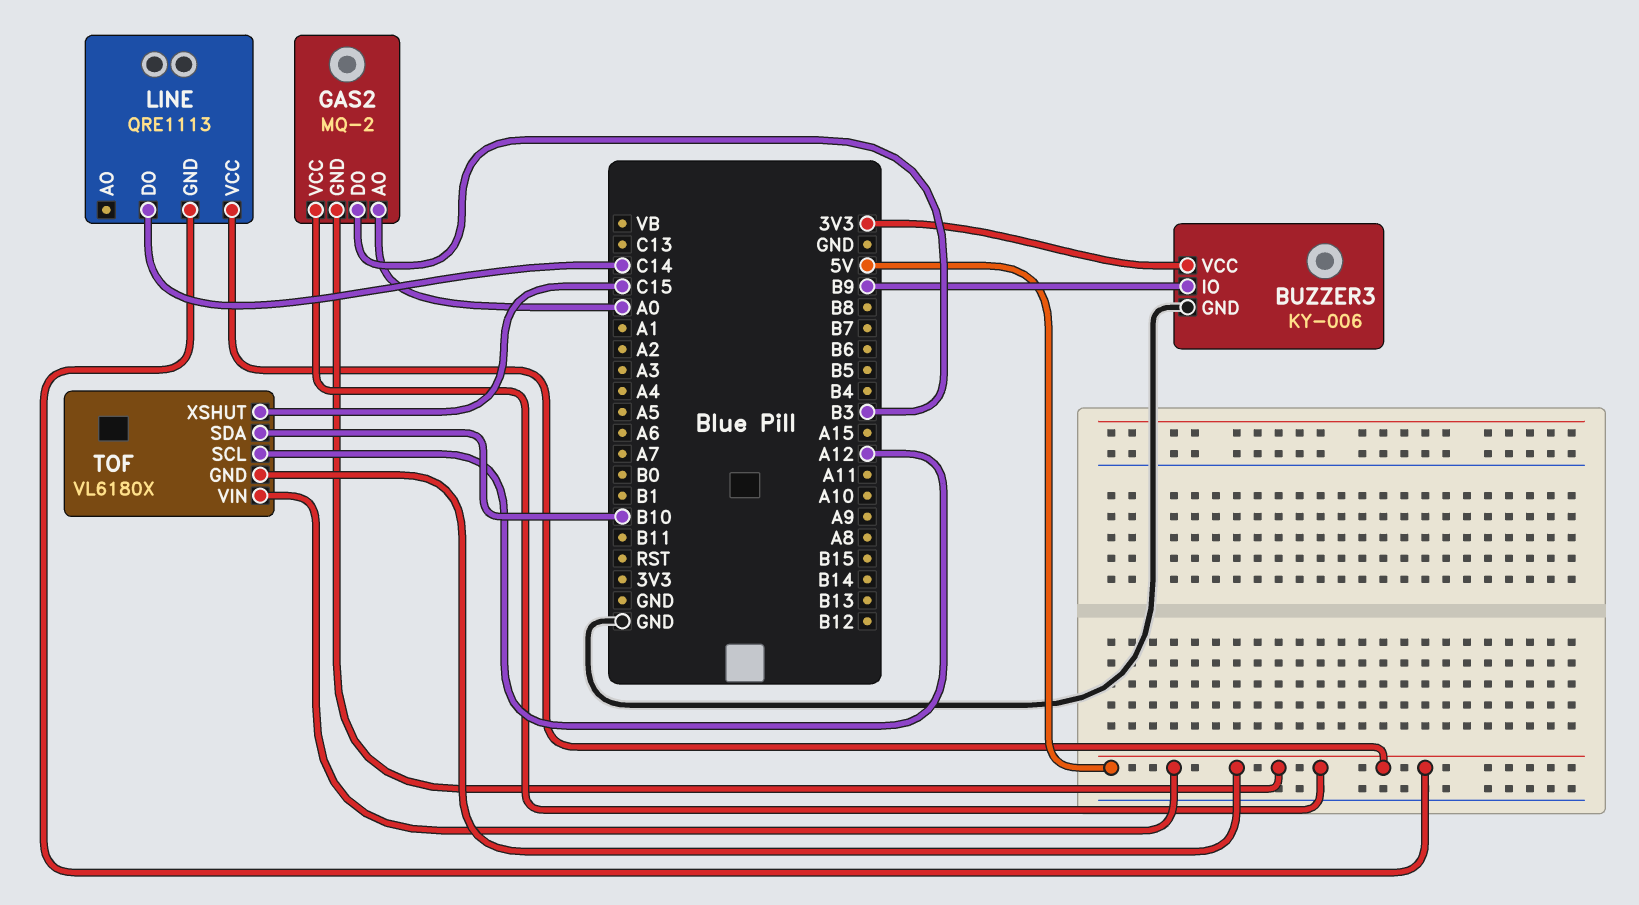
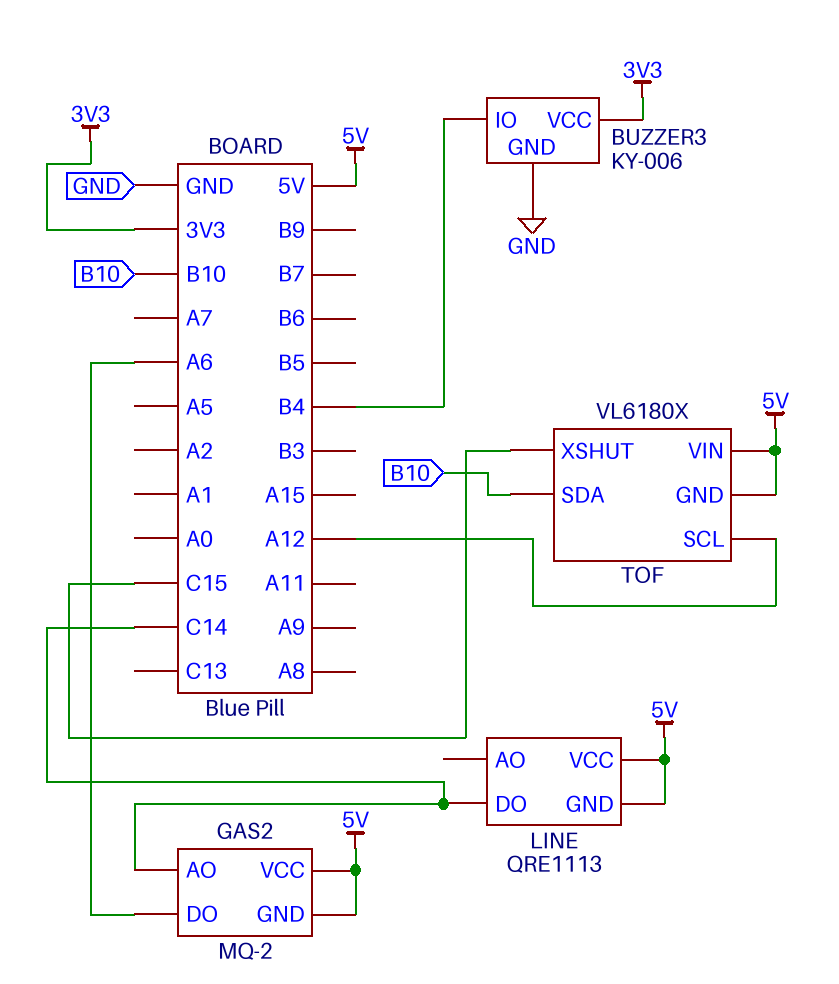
BUZZER3 pin IO: B9 -> B4
GAS2 pin AO: A0 -> C14
GAS2 pin DO: B3 -> A6

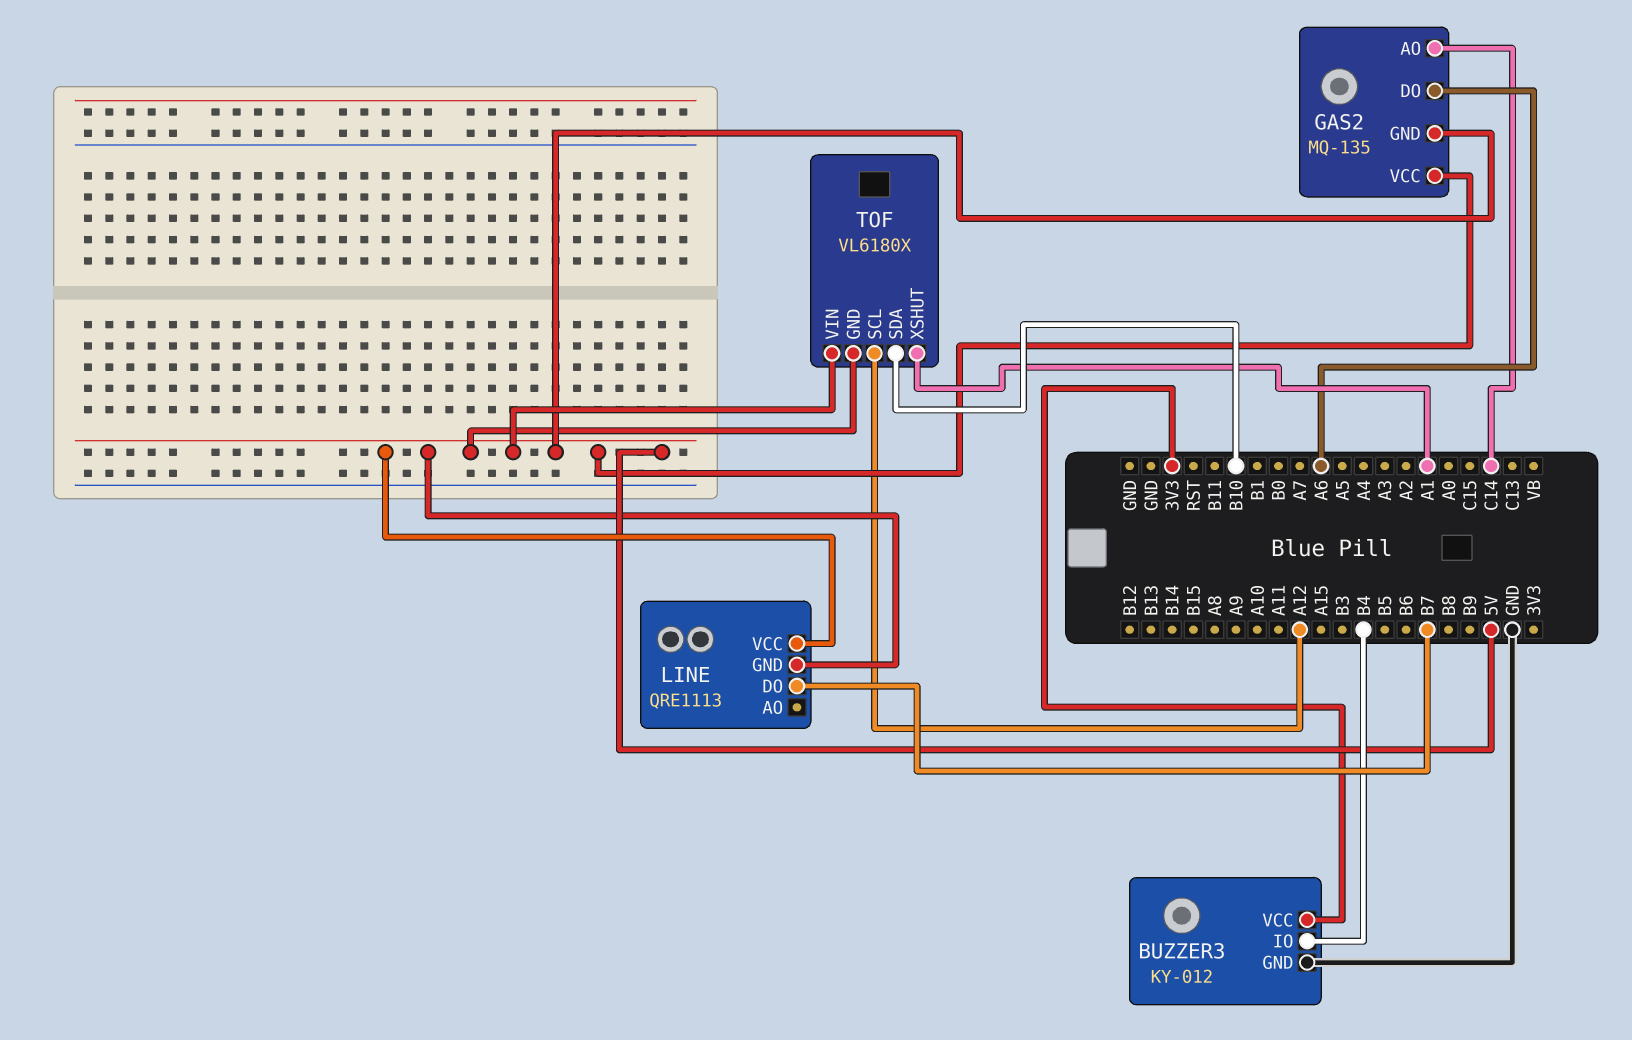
BUZZER3: KY-006 -> KY-012
GAS2: MQ-2 -> MQ-135
LINE pin DO: C14 -> B7
TOF pin XSHUT: C15 -> A1

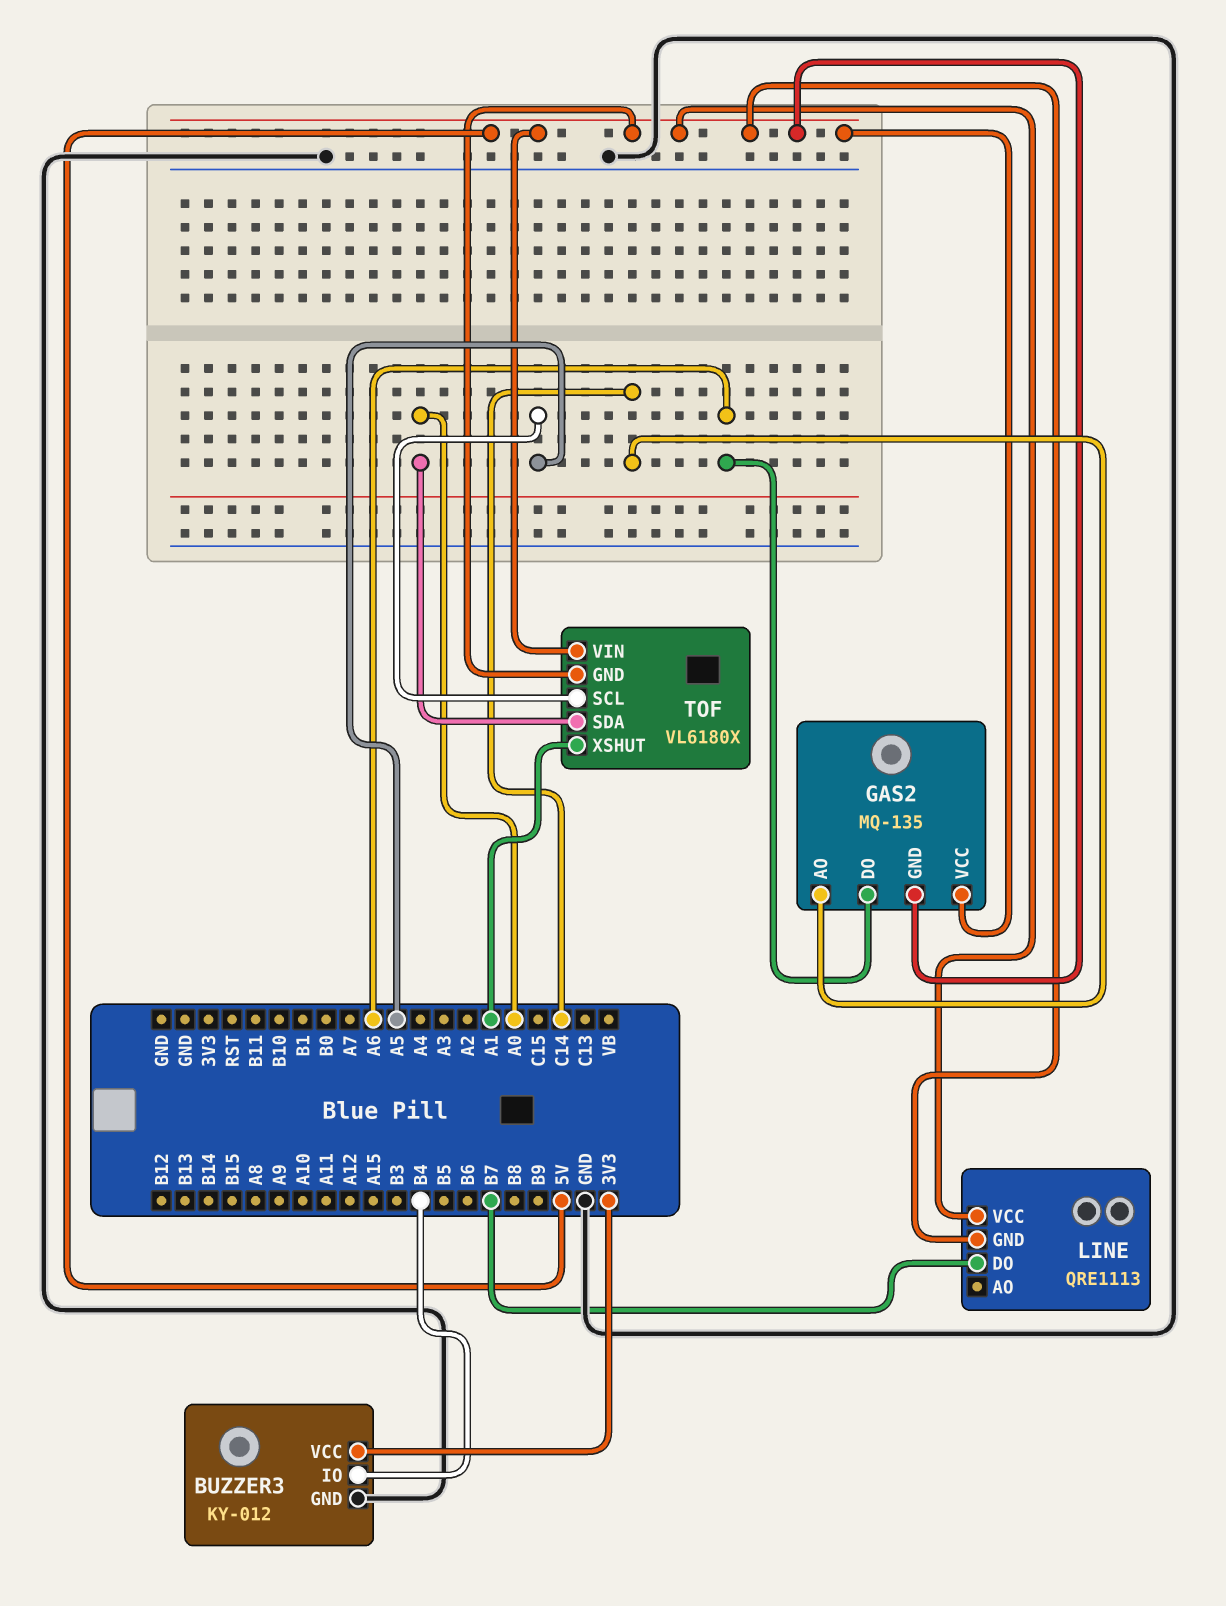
TOF pin SCL: A12 -> A5
TOF pin SDA: B10 -> A0

